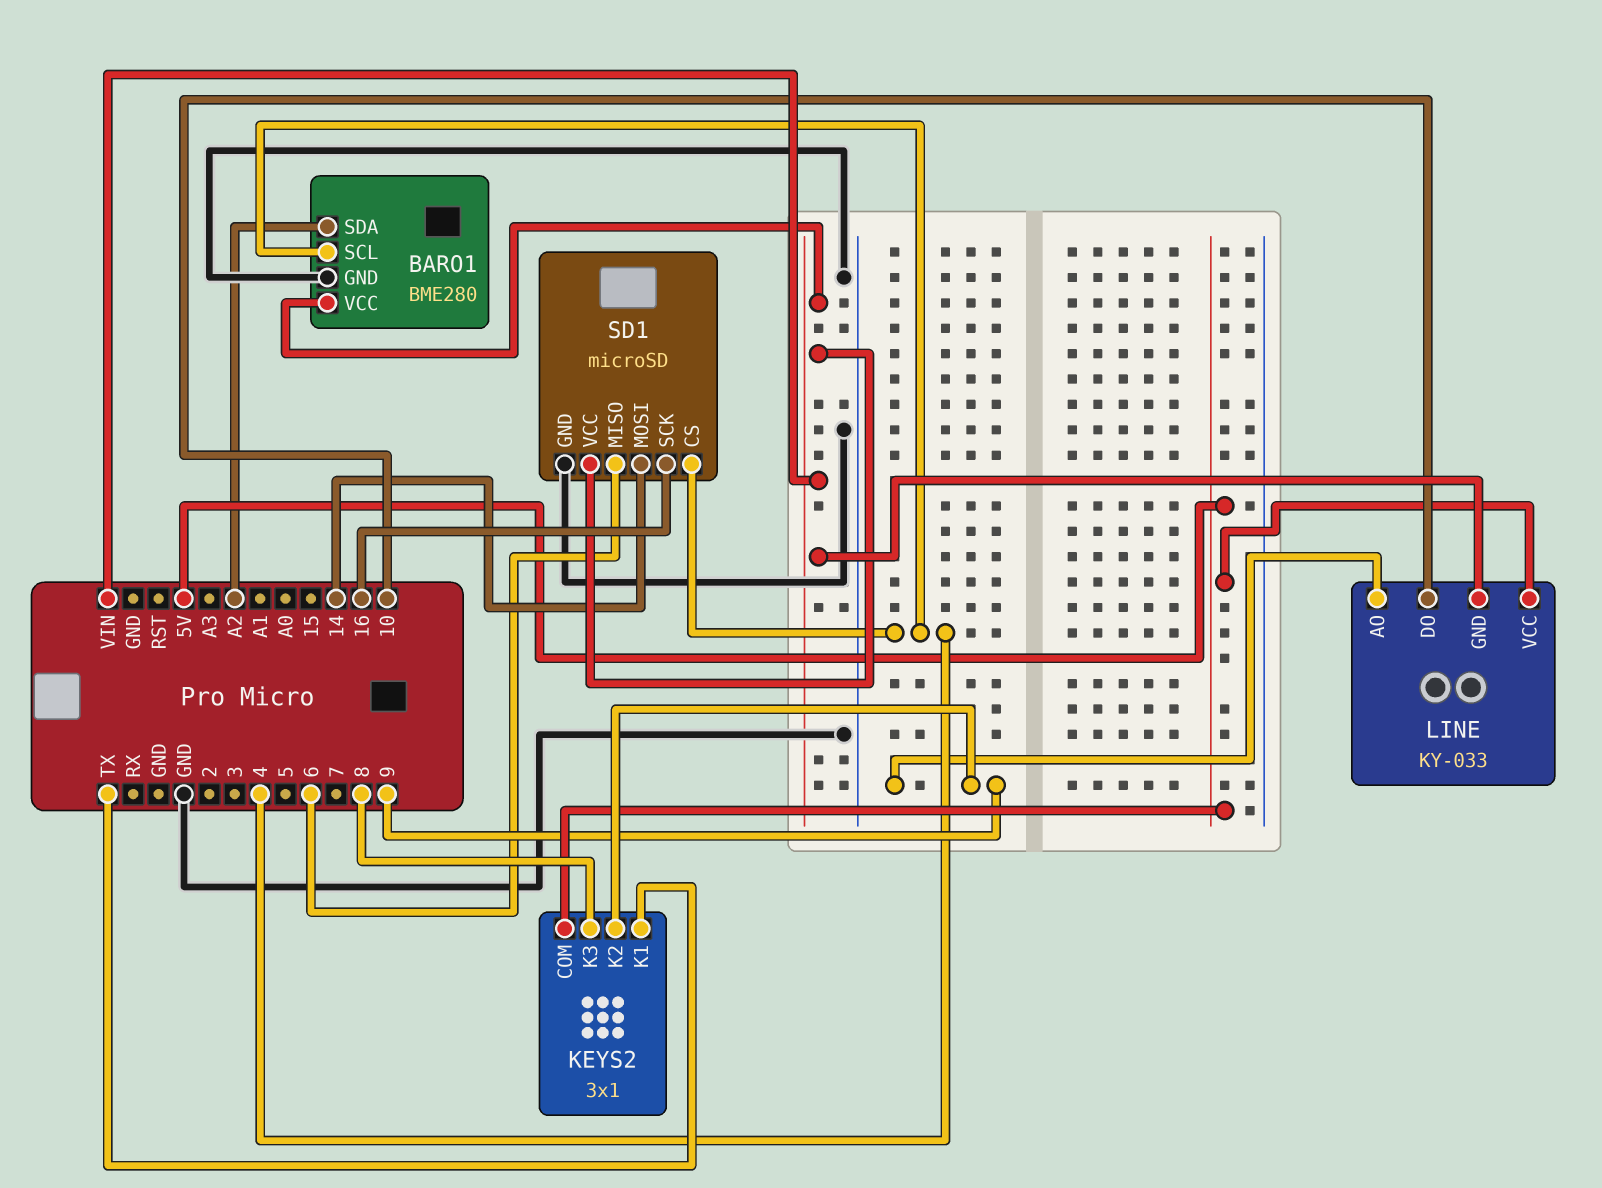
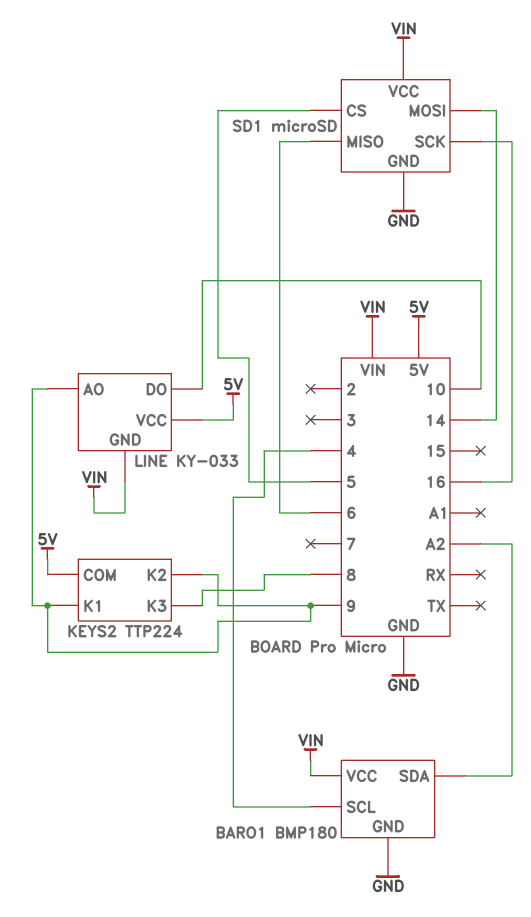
BARO1: BME280 -> BMP180
KEYS2: 3x1 -> TTP224
KEYS2 pin K1: TX -> 9
SD1 pin CS: 4 -> 5

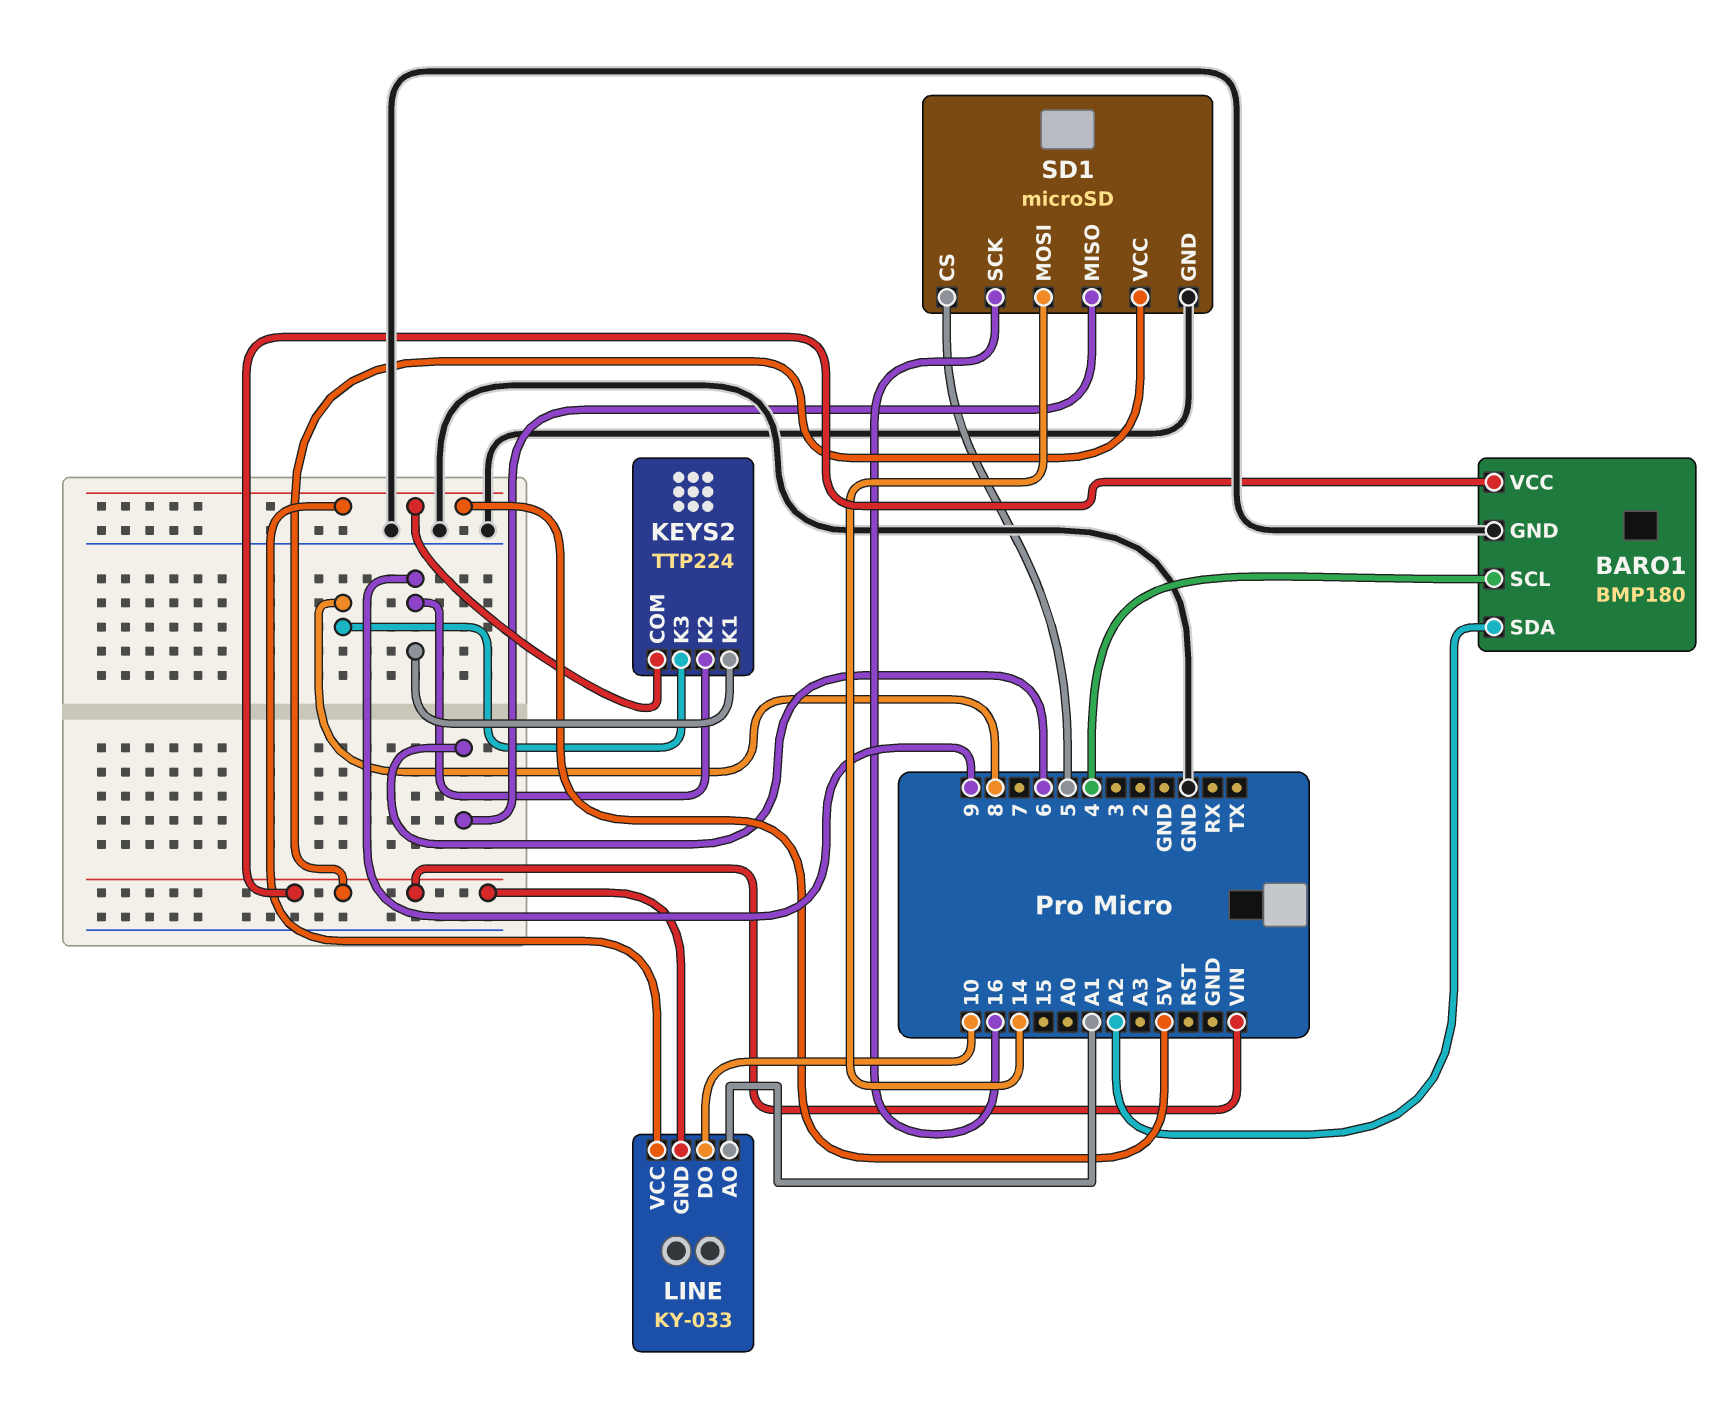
LINE pin AO: 9 -> A1

